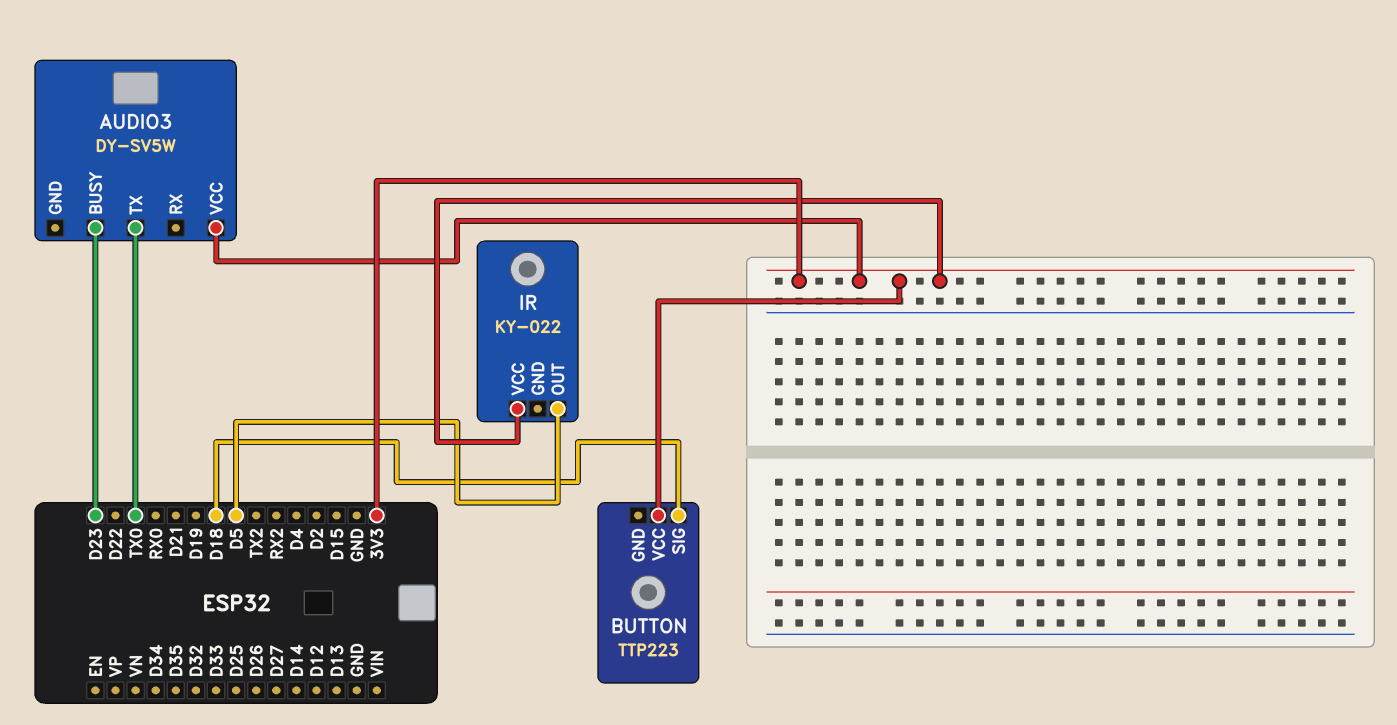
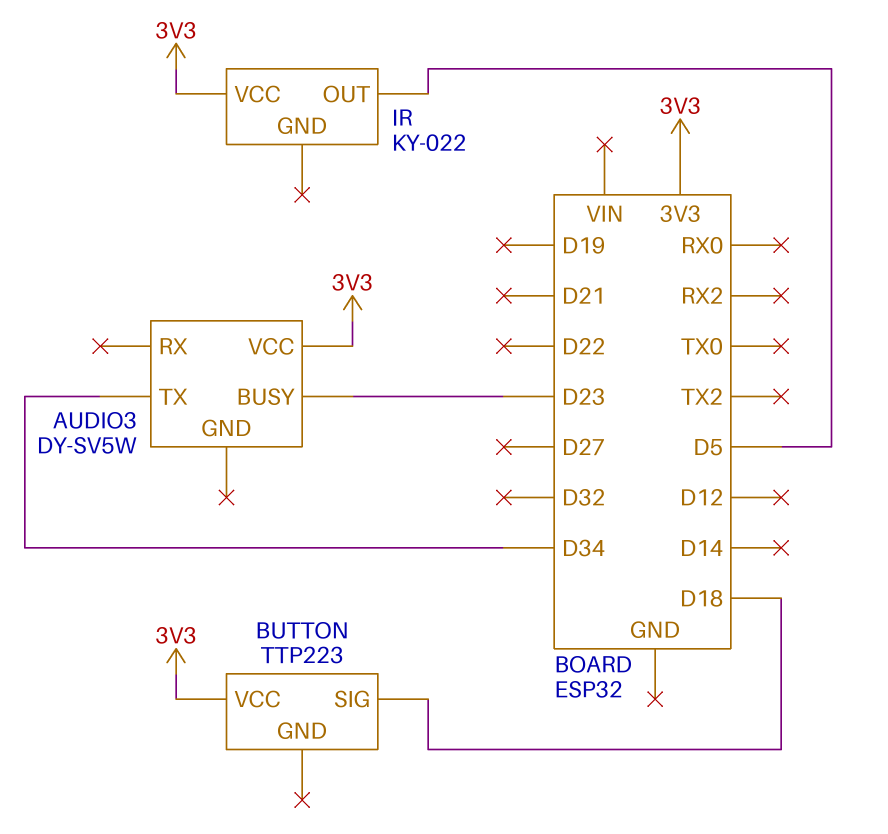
AUDIO3 pin TX: TX0 -> D34

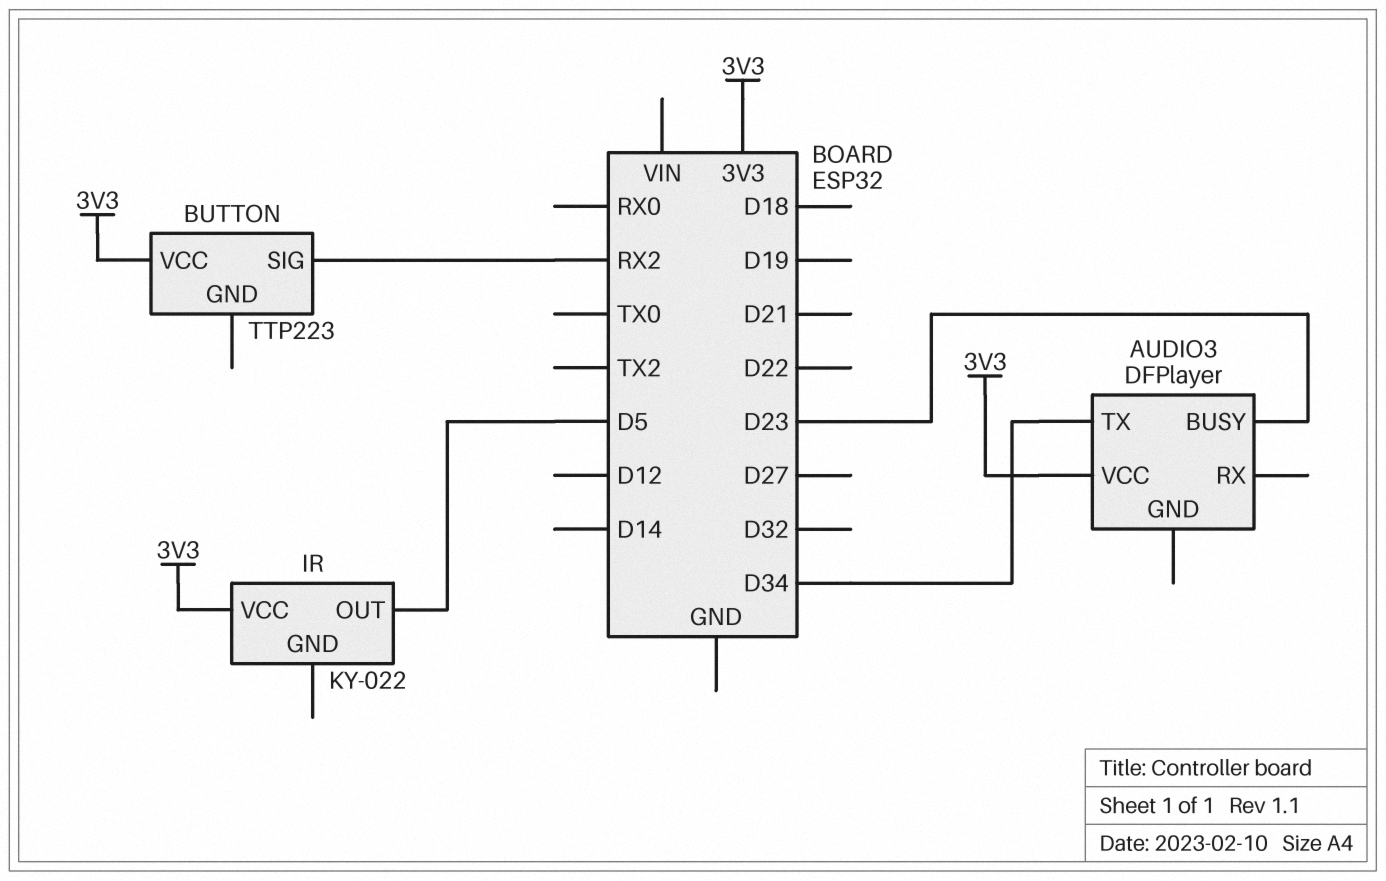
AUDIO3: DY-SV5W -> DFPlayer
BUTTON pin SIG: D18 -> RX2

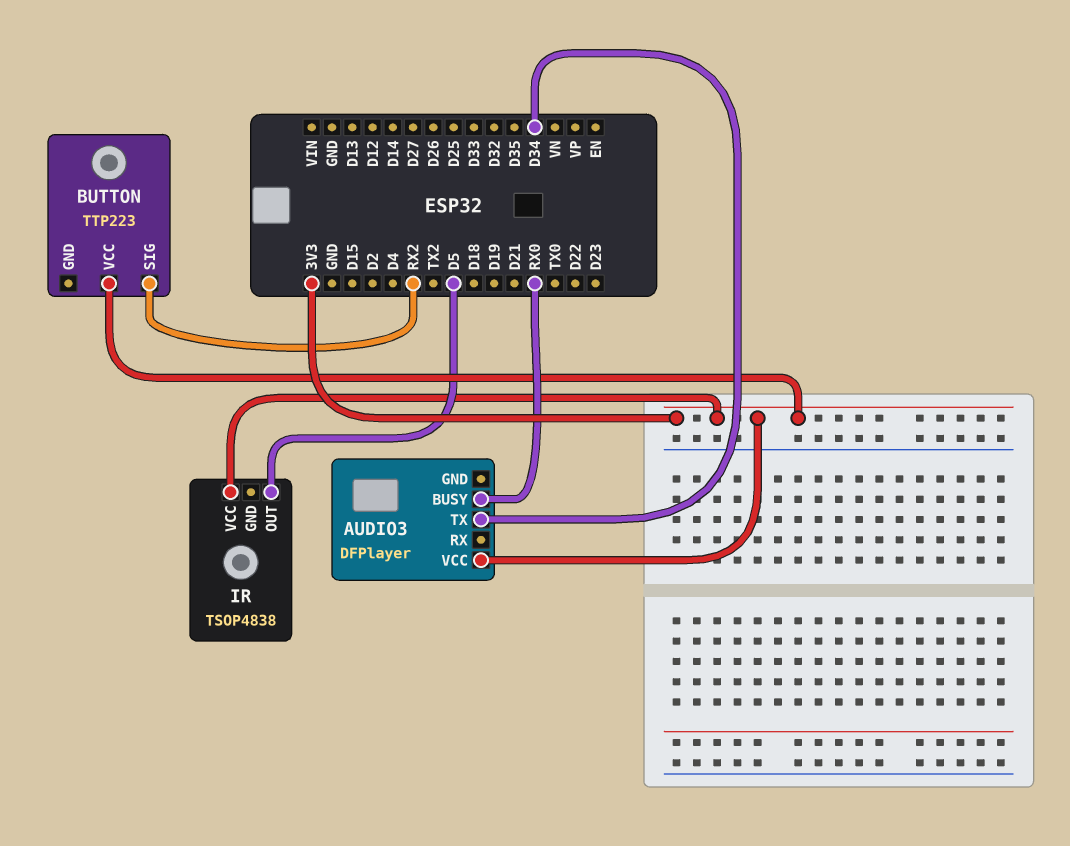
AUDIO3 pin BUSY: D23 -> RX0
IR: KY-022 -> TSOP4838

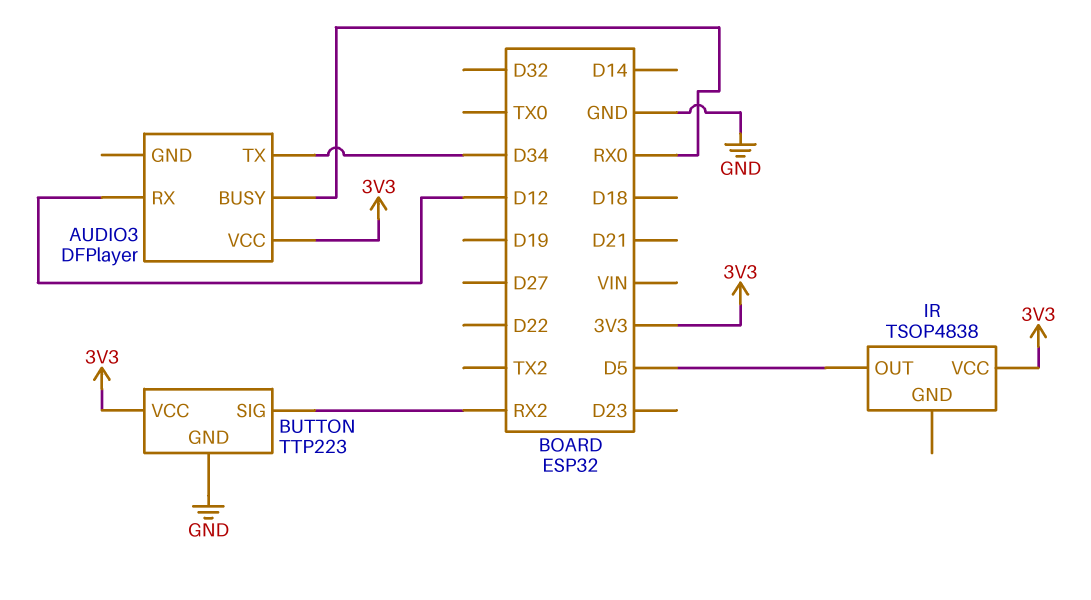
AUDIO3 pin RX: none -> D12
BUTTON pin GND: none -> GND

